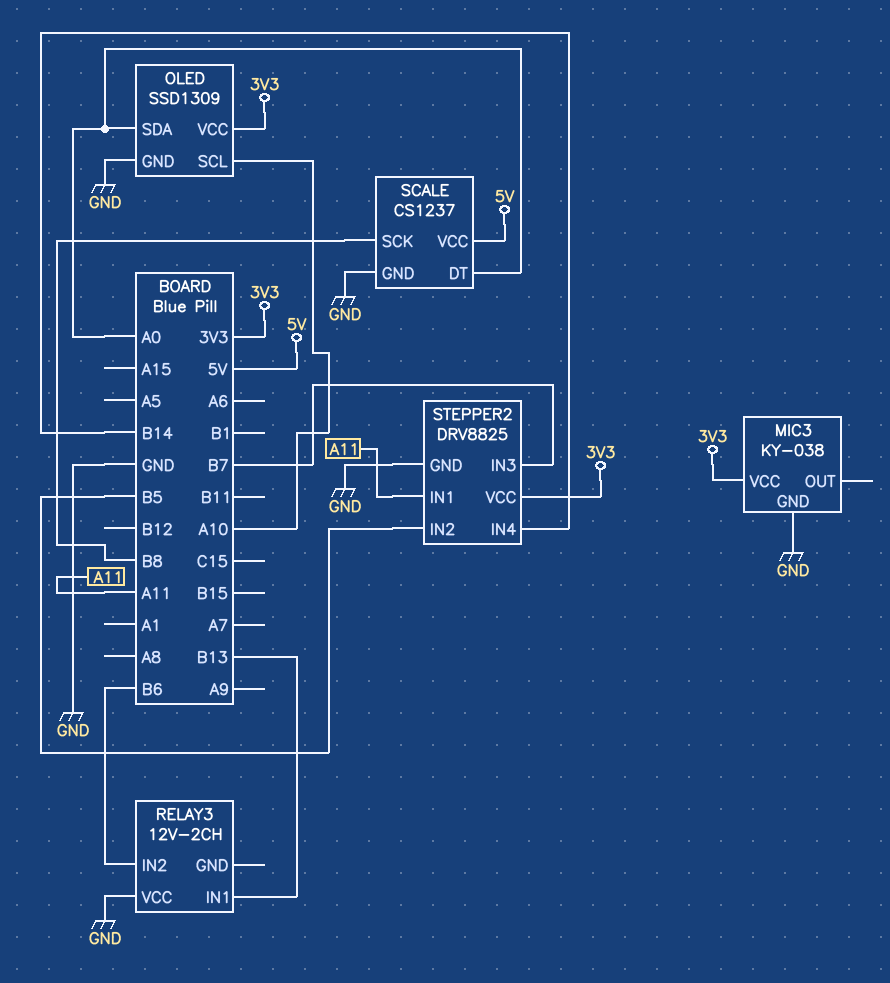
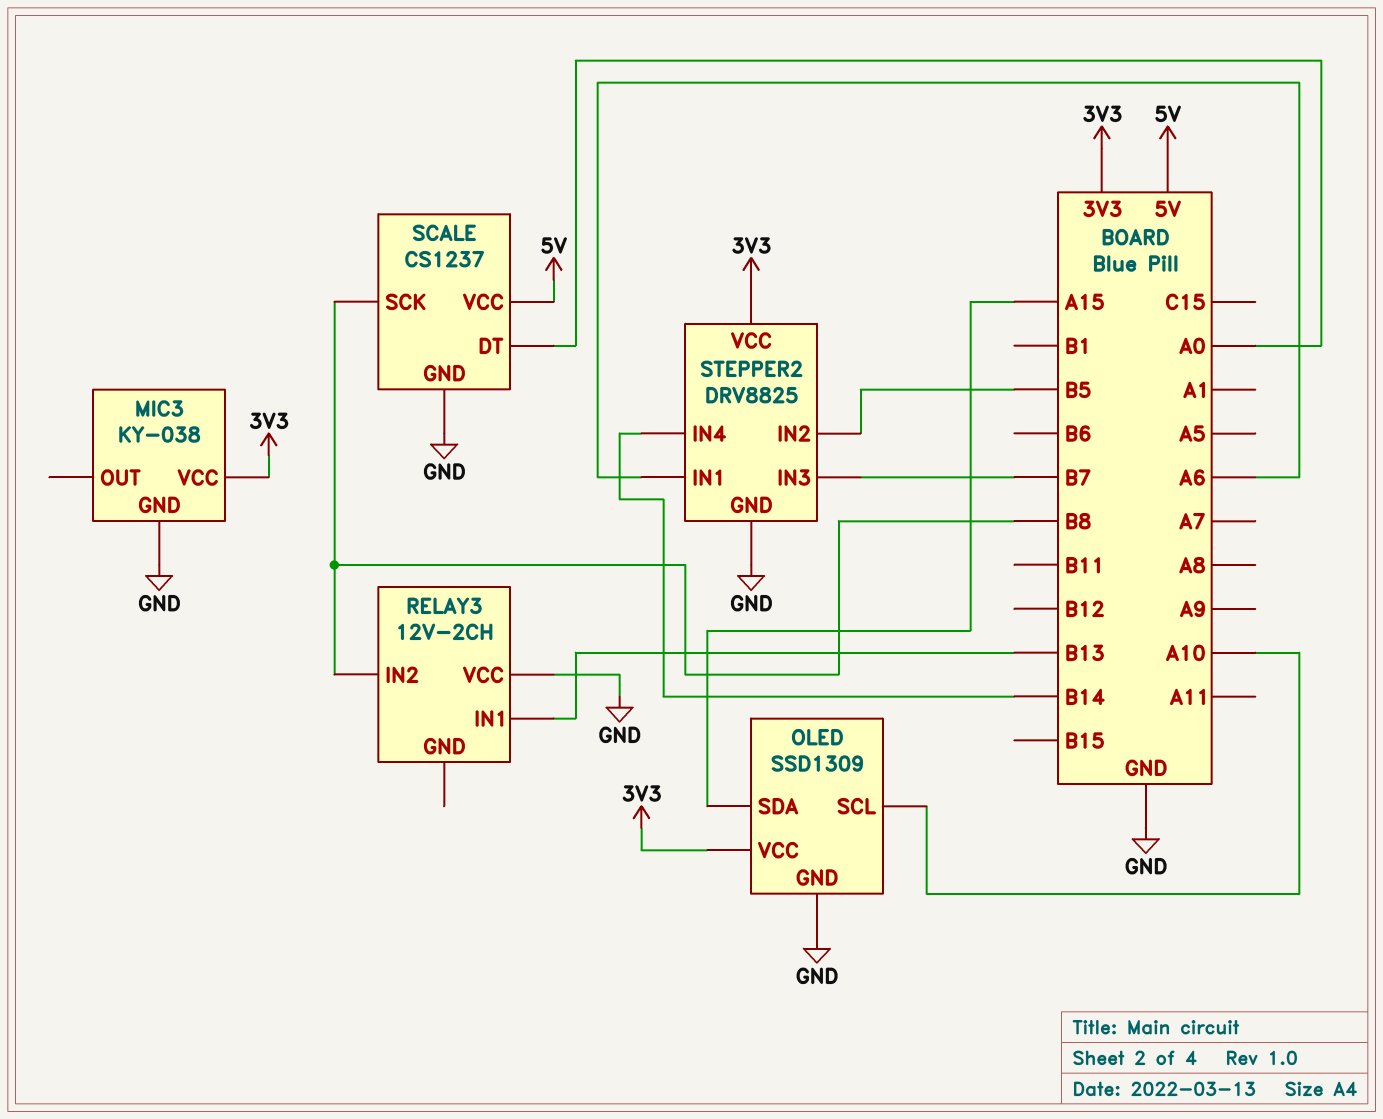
OLED pin SDA: A0 -> A15
RELAY3 pin IN2: B6 -> B8
STEPPER2 pin IN1: A11 -> A6

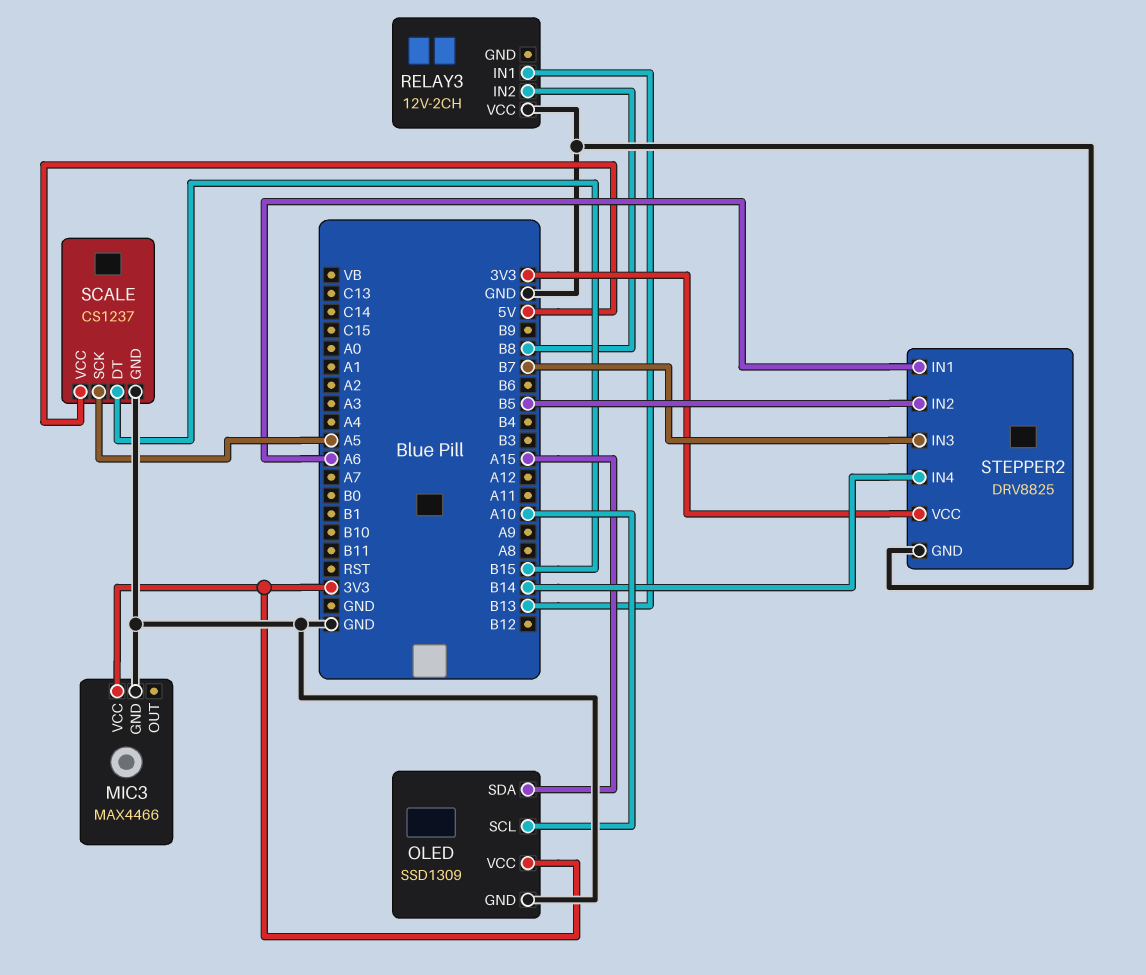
MIC3: KY-038 -> MAX4466
SCALE pin DT: A0 -> B15
SCALE pin SCK: B8 -> A5

